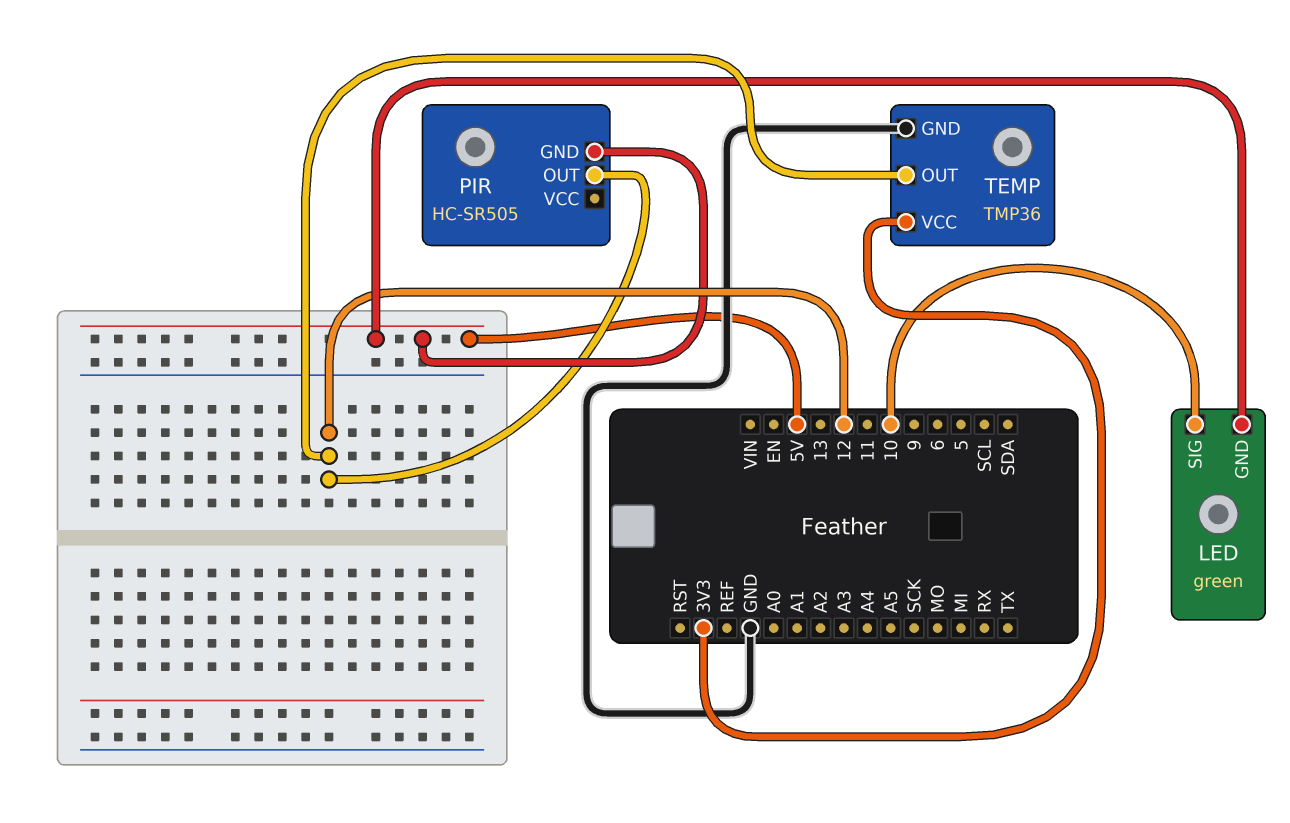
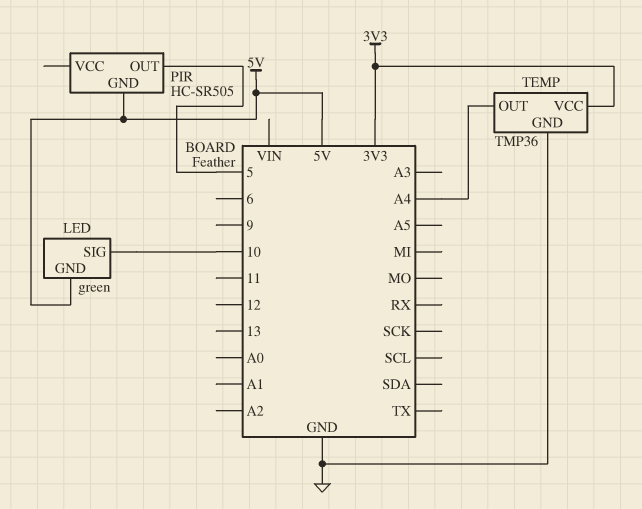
PIR pin OUT: 12 -> 5
TEMP pin OUT: 12 -> A4

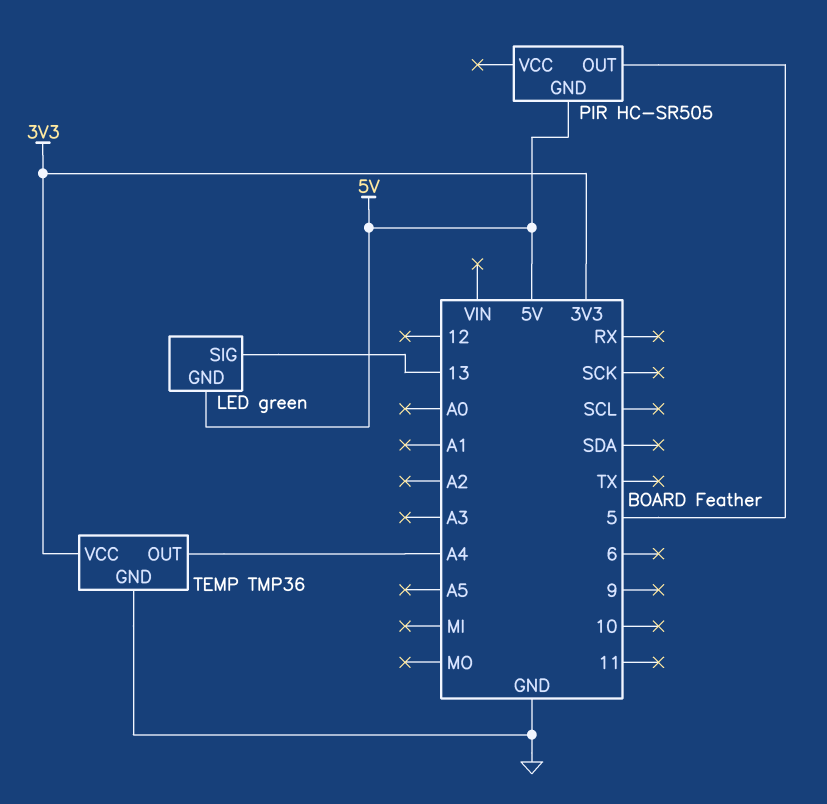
LED pin SIG: 10 -> 13

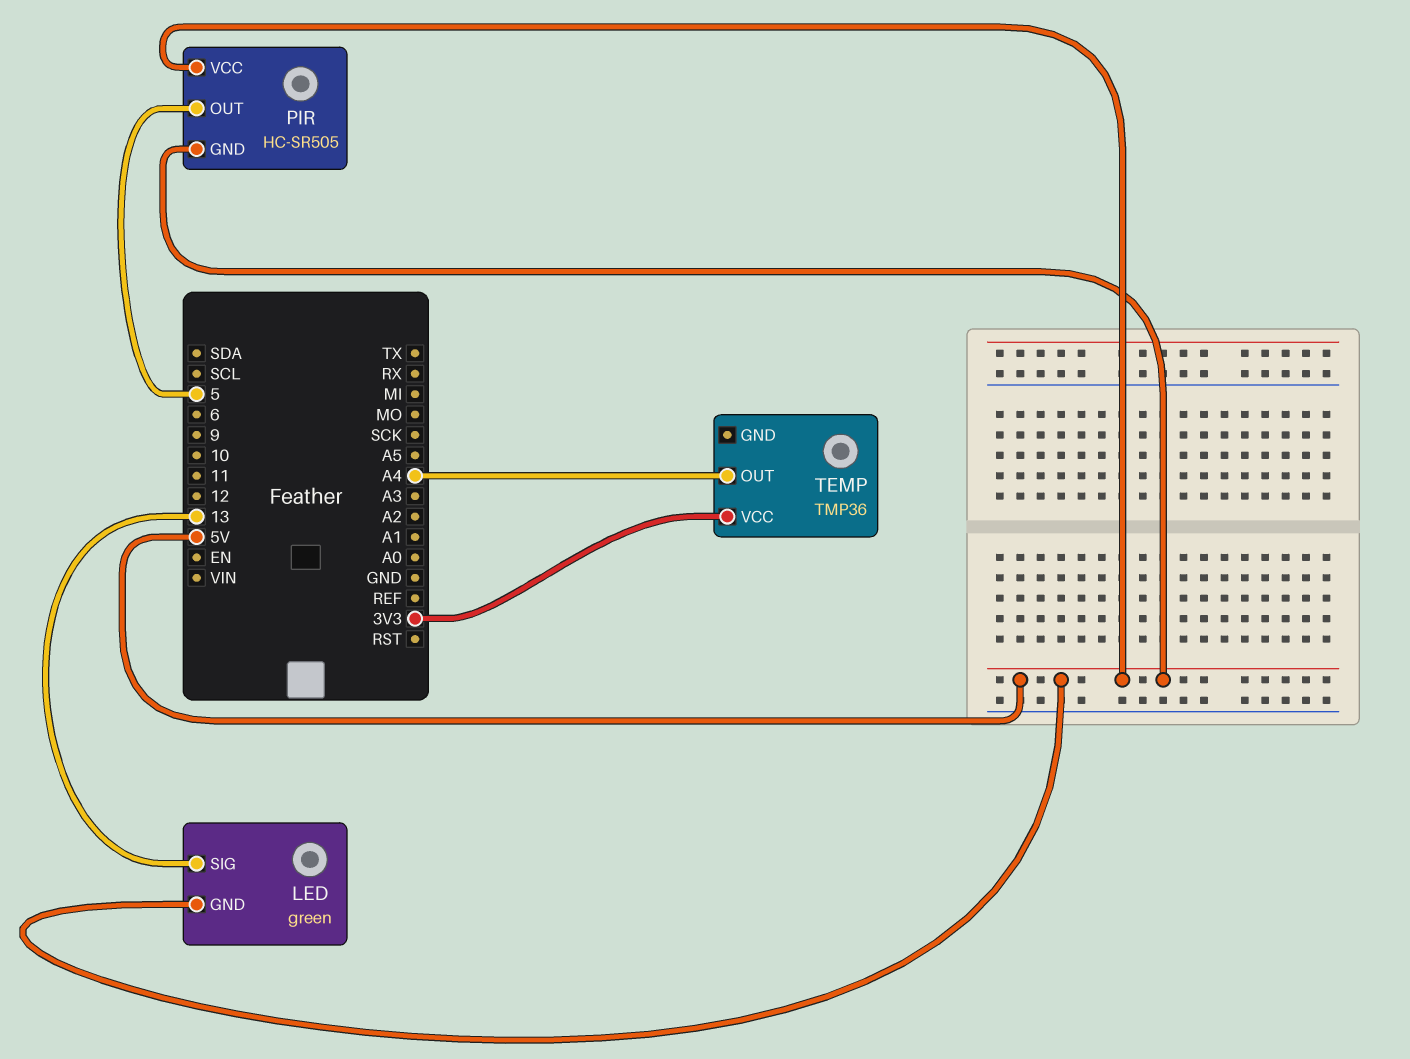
PIR pin VCC: none -> 5V
TEMP pin GND: GND -> none

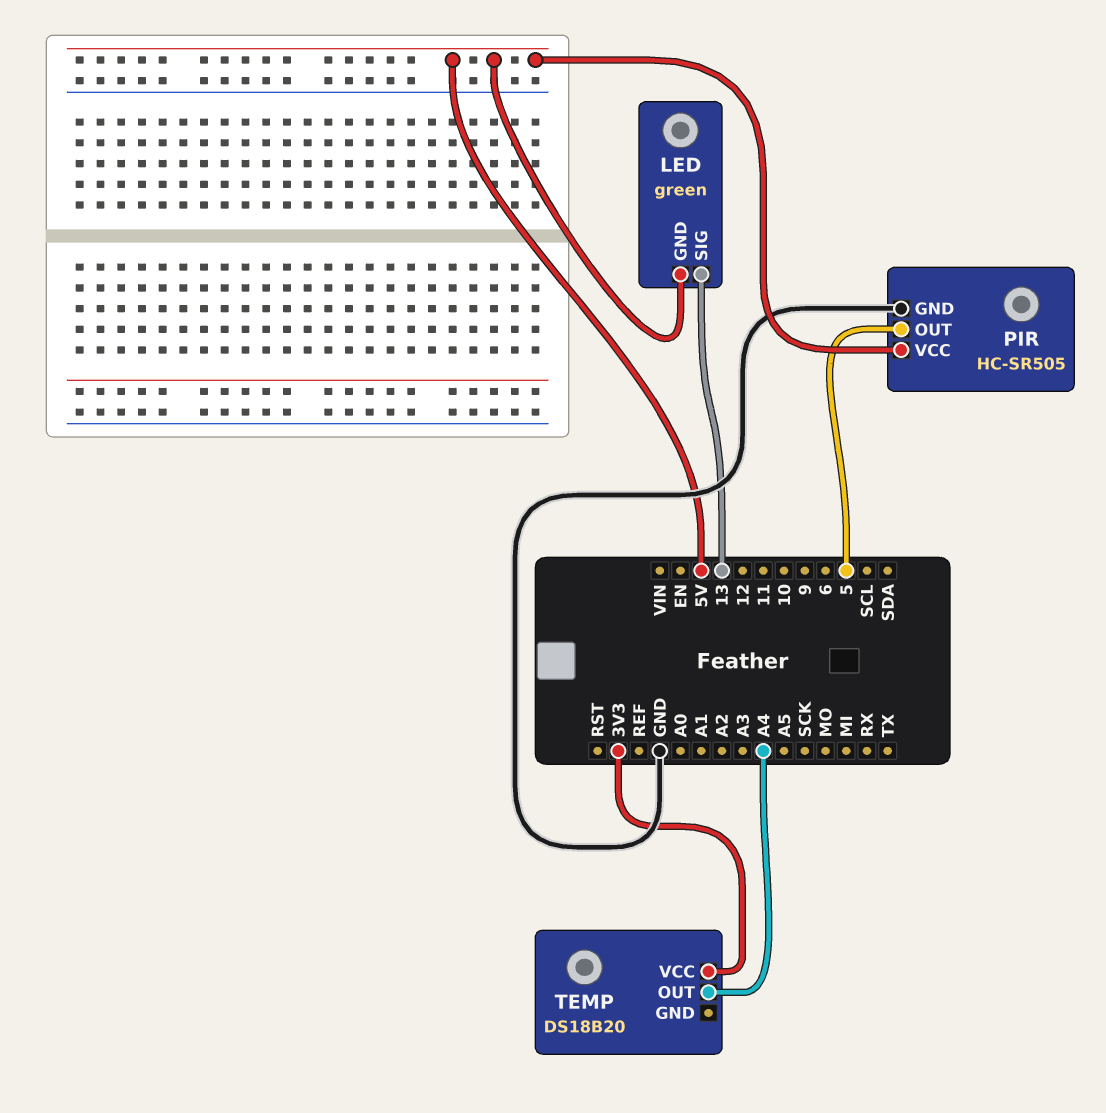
PIR pin GND: 5V -> GND
TEMP: TMP36 -> DS18B20

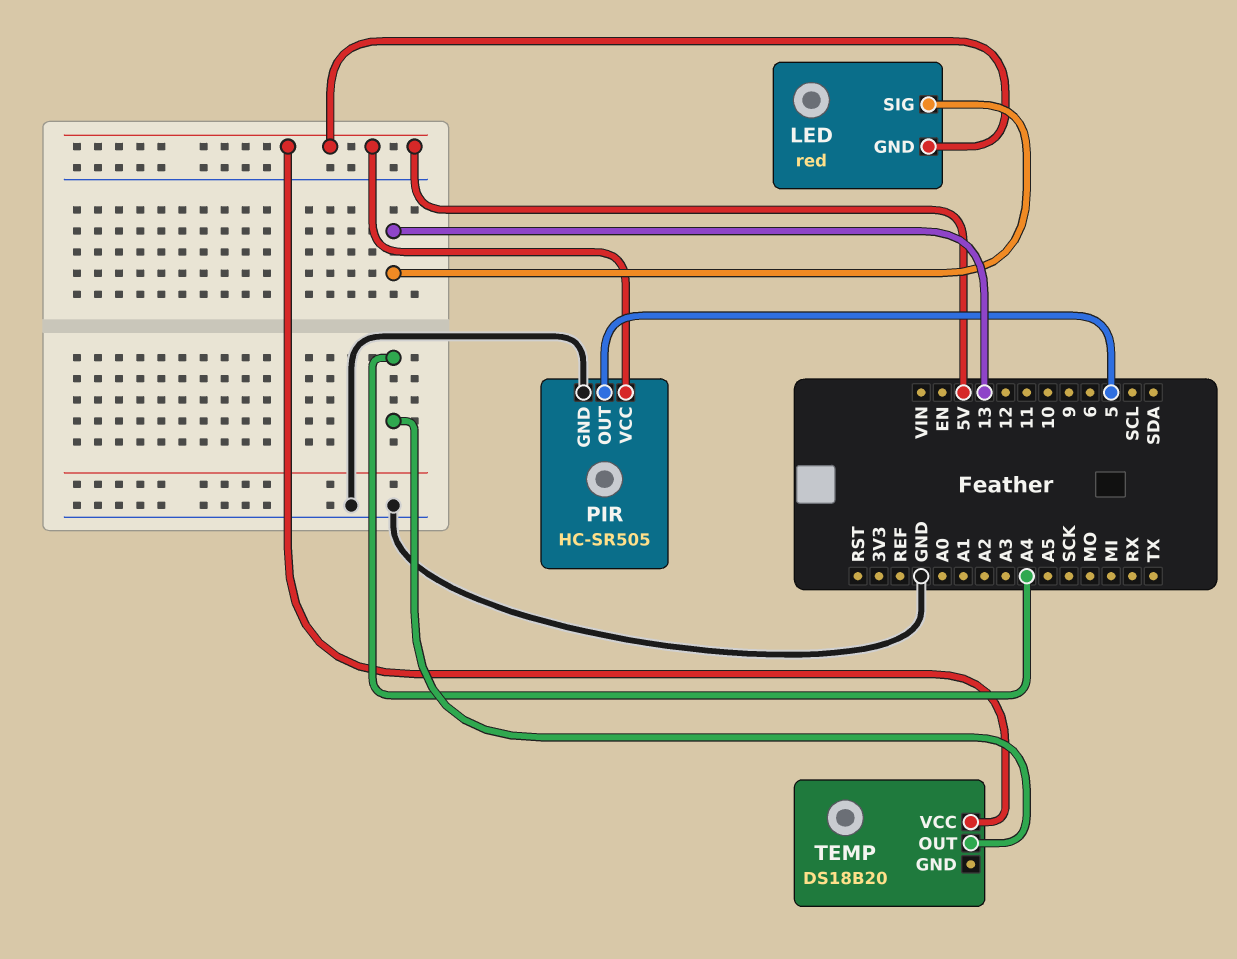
LED: green -> red
TEMP pin VCC: 3V3 -> 5V

